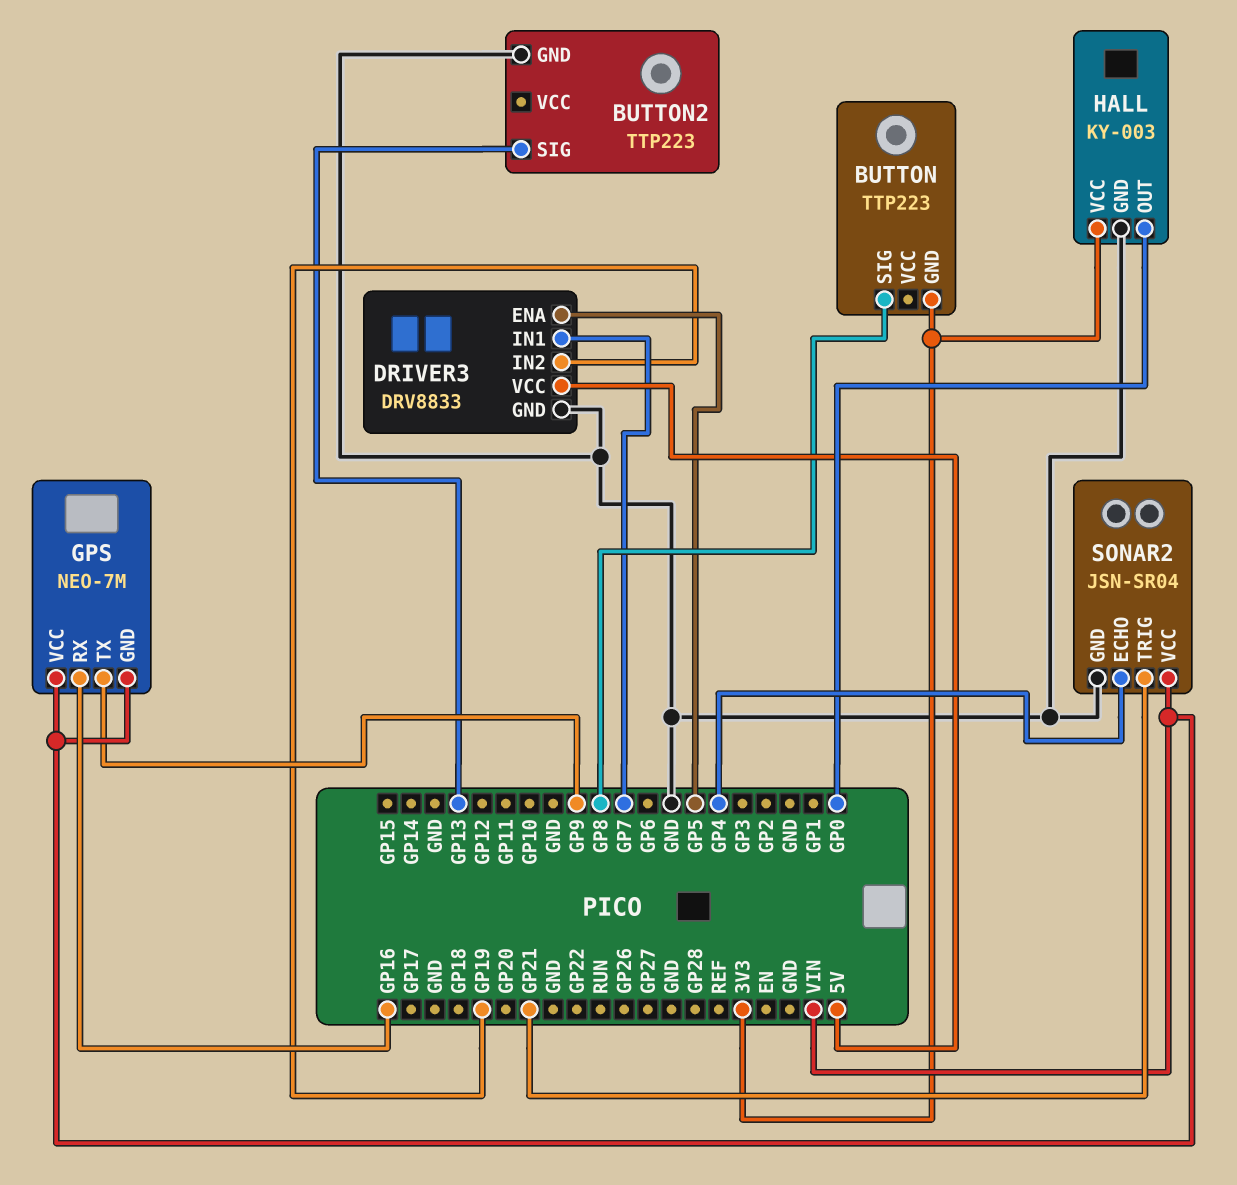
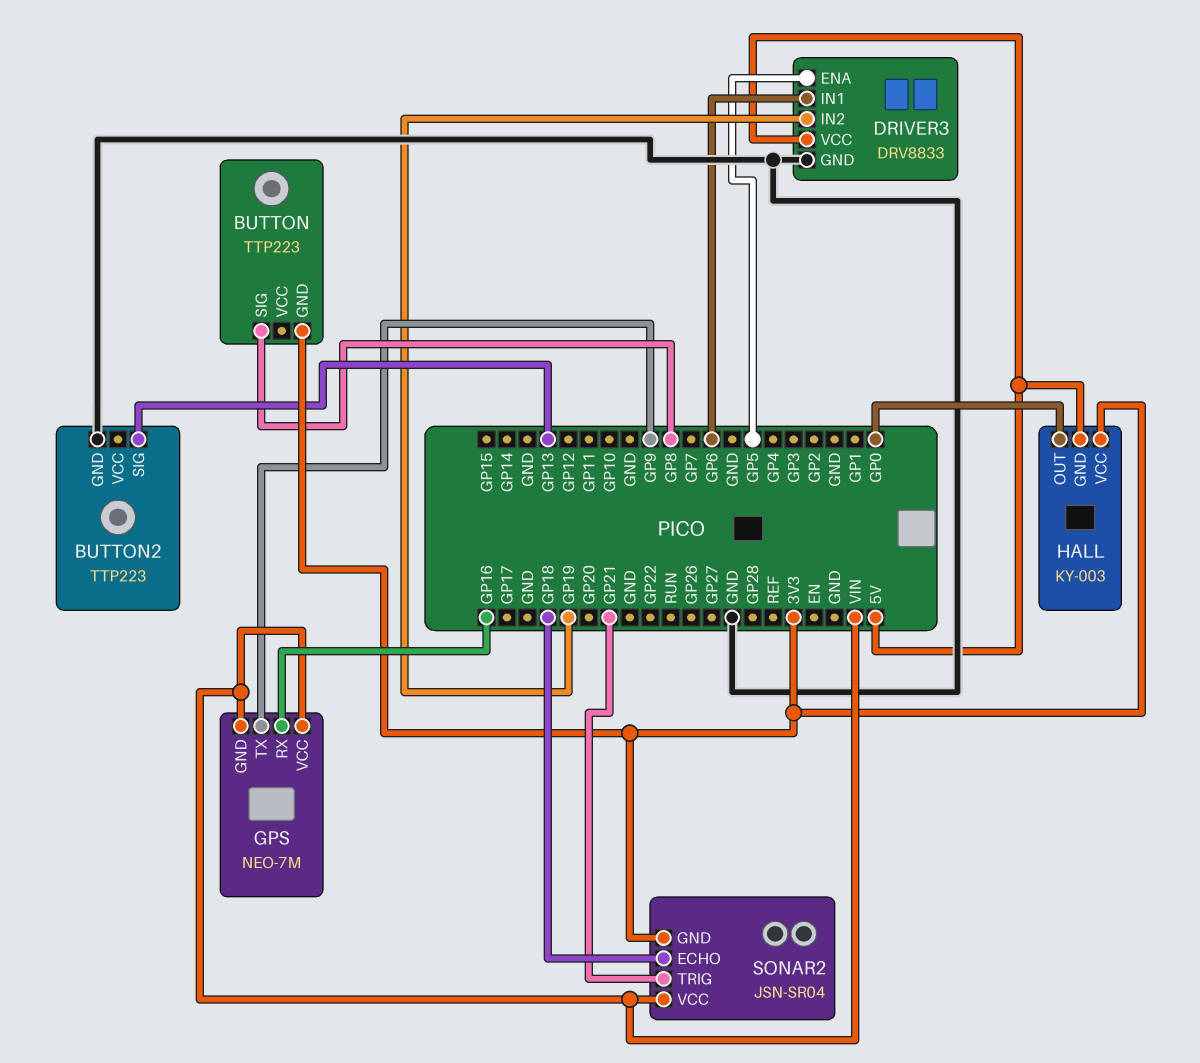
DRIVER3 pin IN1: GP7 -> GP6
HALL pin GND: GND -> 5V
SONAR2 pin ECHO: GP4 -> GP18
SONAR2 pin GND: GND -> 3V3

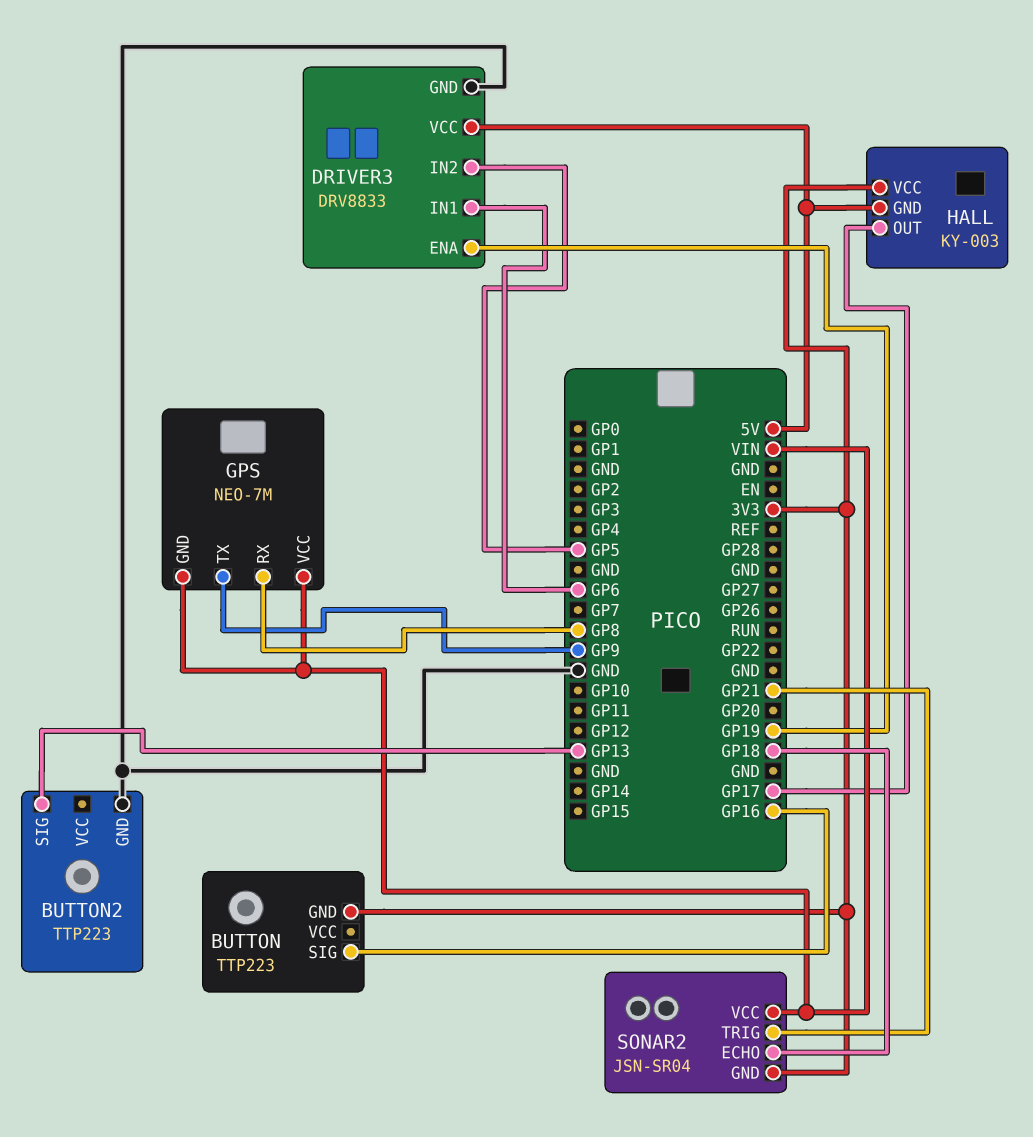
BUTTON pin SIG: GP8 -> GP16
DRIVER3 pin ENA: GP5 -> GP19
DRIVER3 pin IN2: GP19 -> GP5
GPS pin RX: GP16 -> GP8
HALL pin OUT: GP0 -> GP17

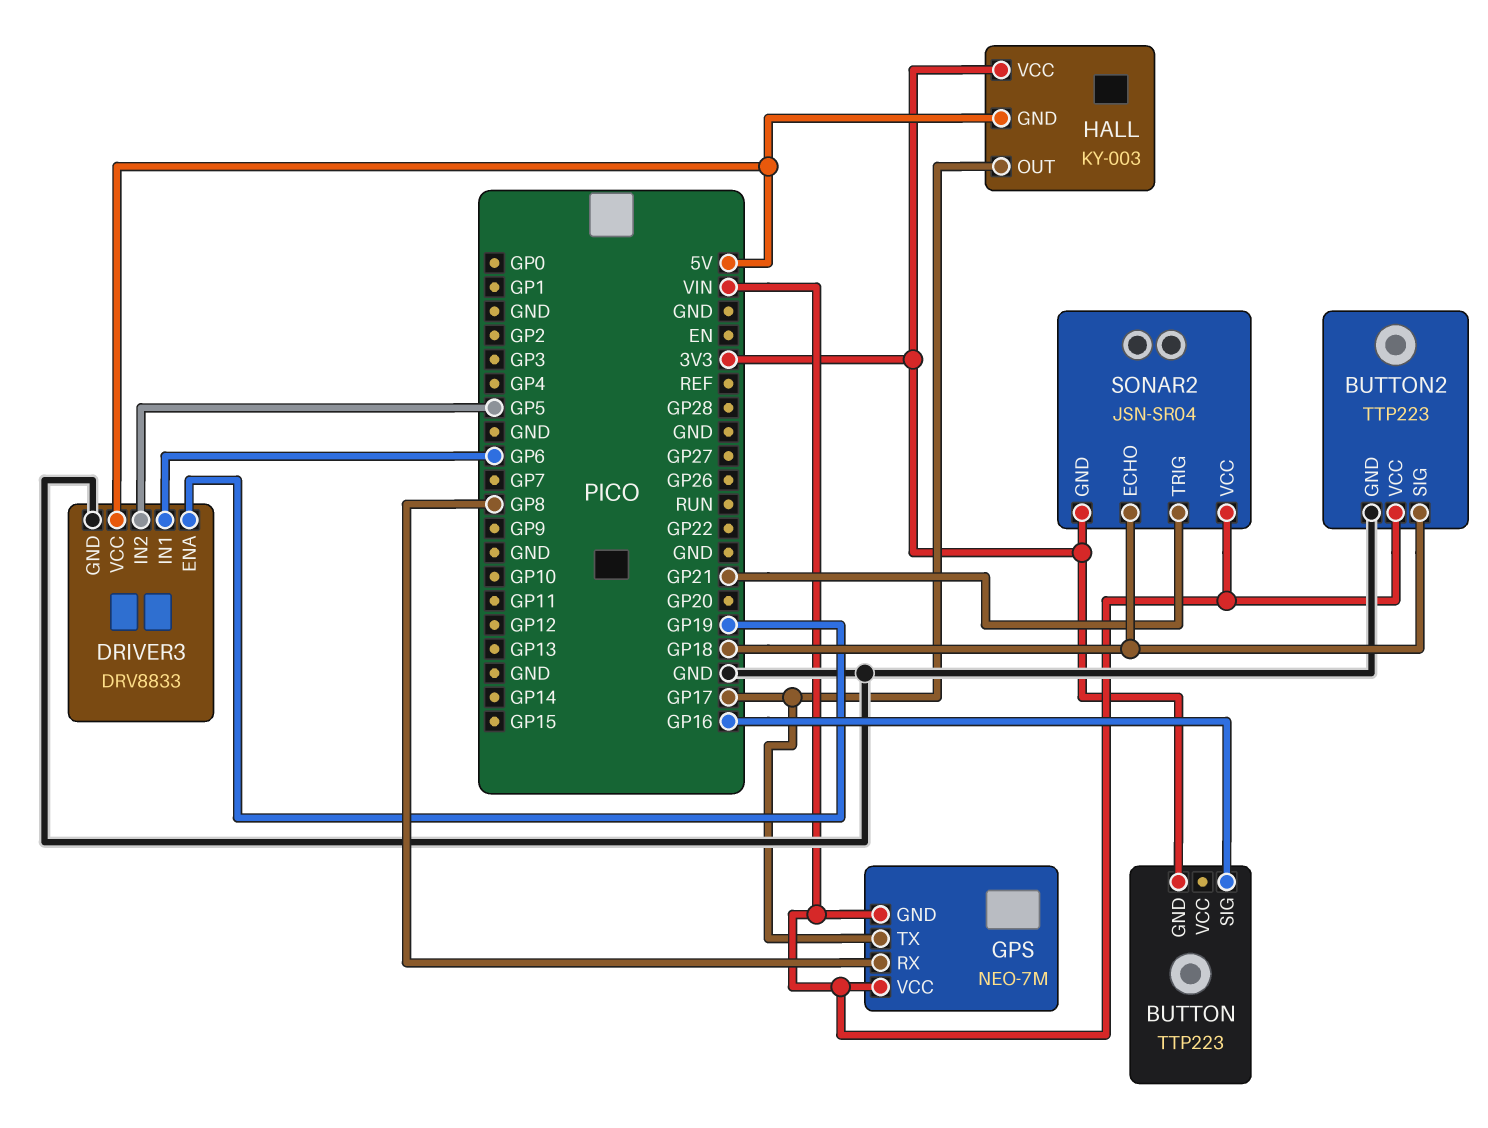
BUTTON2 pin SIG: GP13 -> GP18
BUTTON2 pin VCC: none -> VIN
GPS pin TX: GP9 -> GP17

